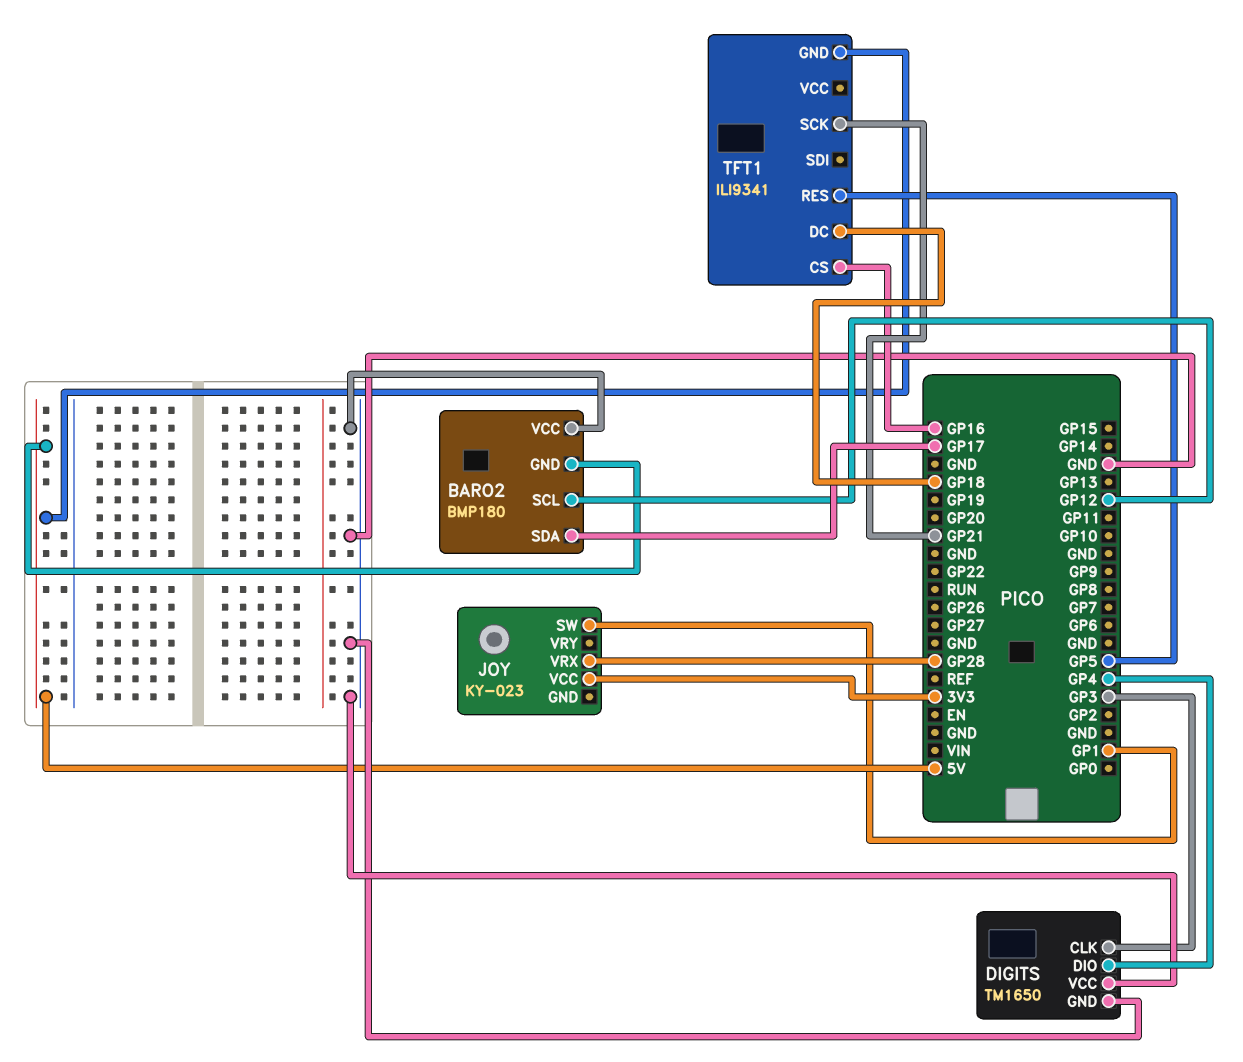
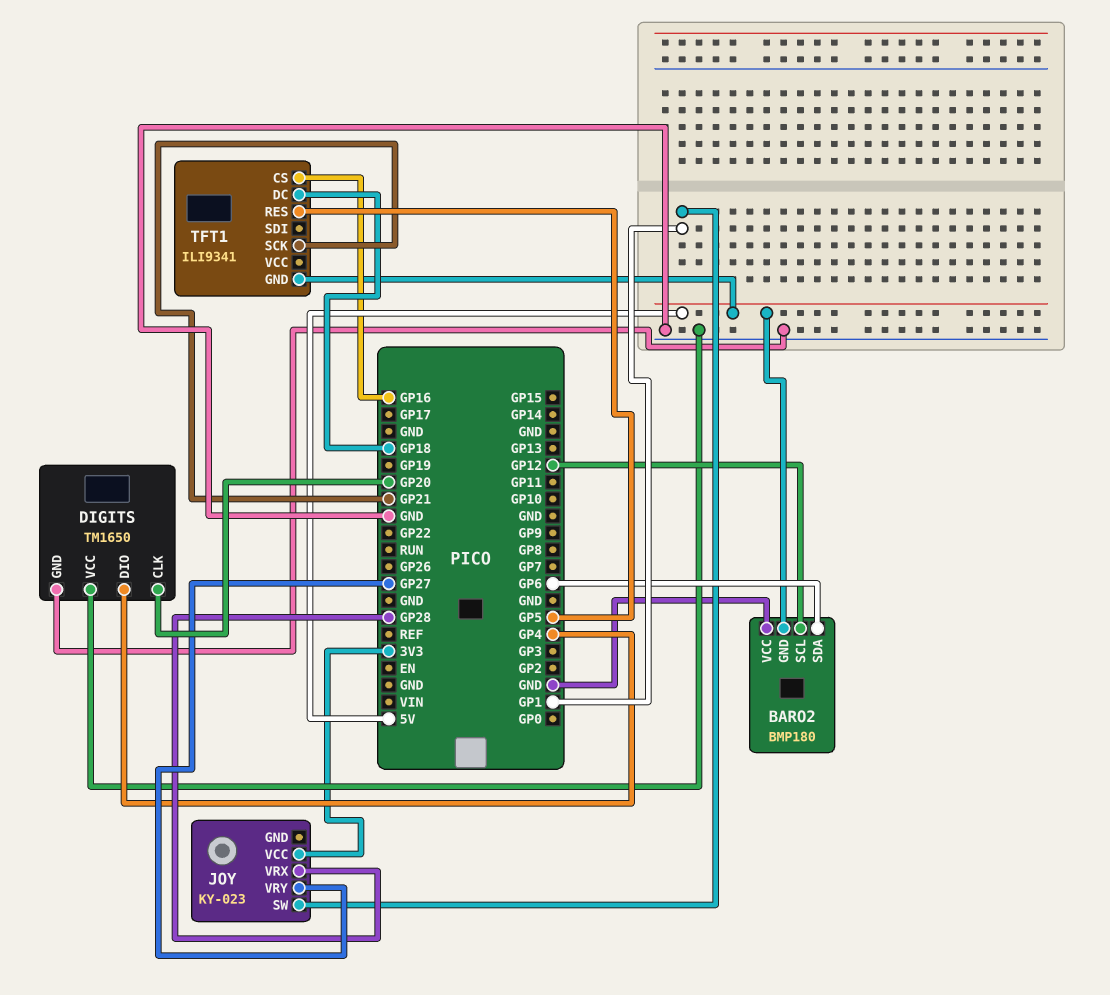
BARO2 pin SDA: GP17 -> GP6
DIGITS pin CLK: GP3 -> GP20
JOY pin VRY: none -> GP27

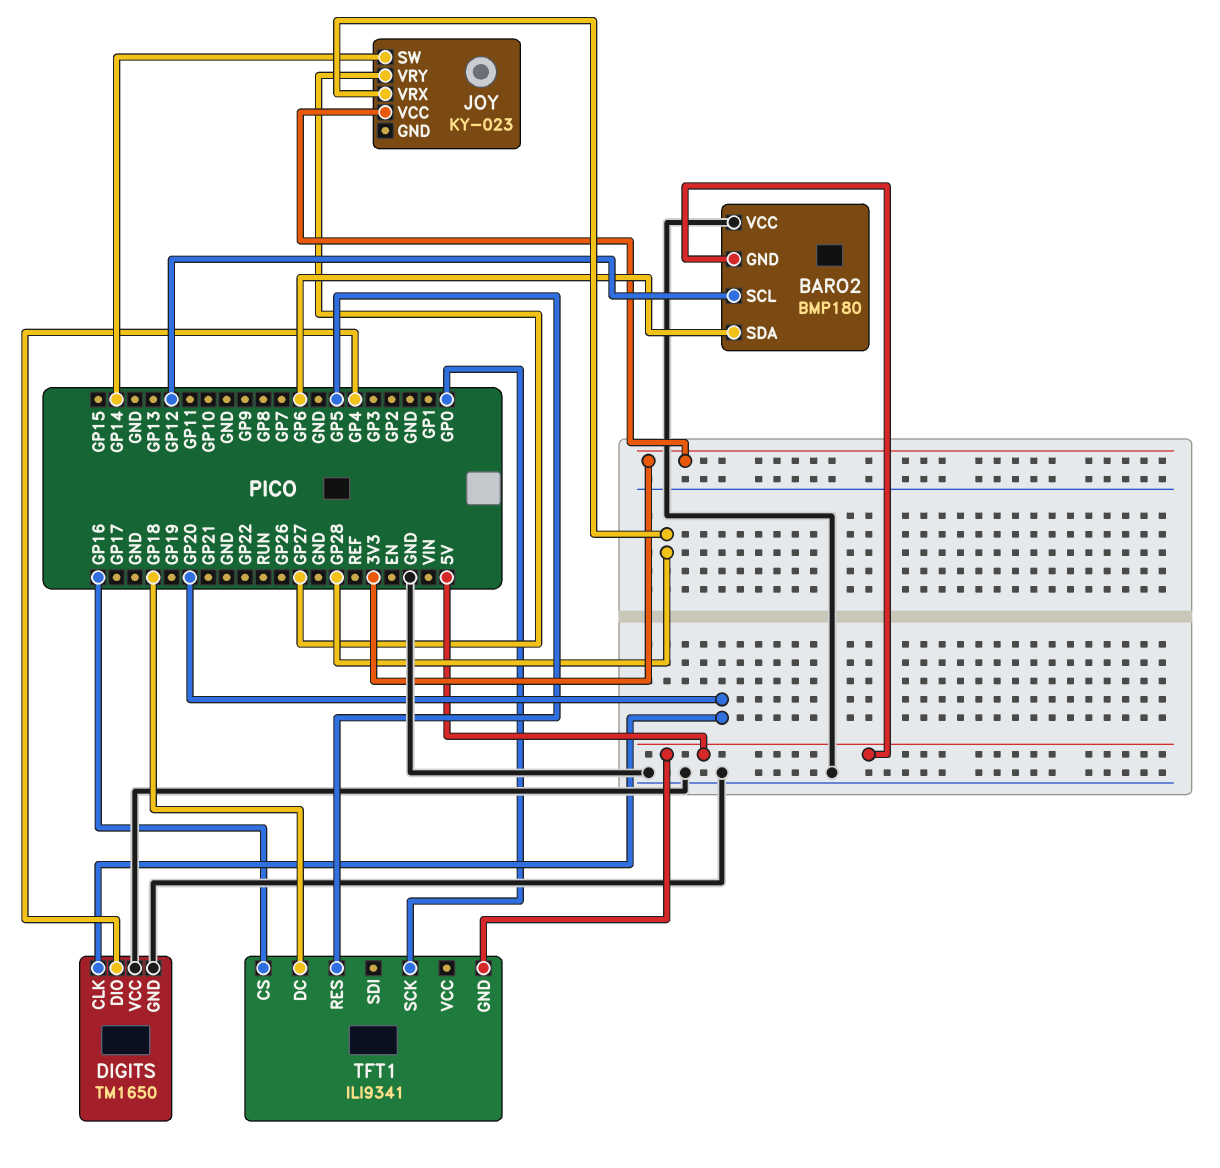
JOY pin SW: GP1 -> GP14
TFT1 pin SCK: GP21 -> GP0

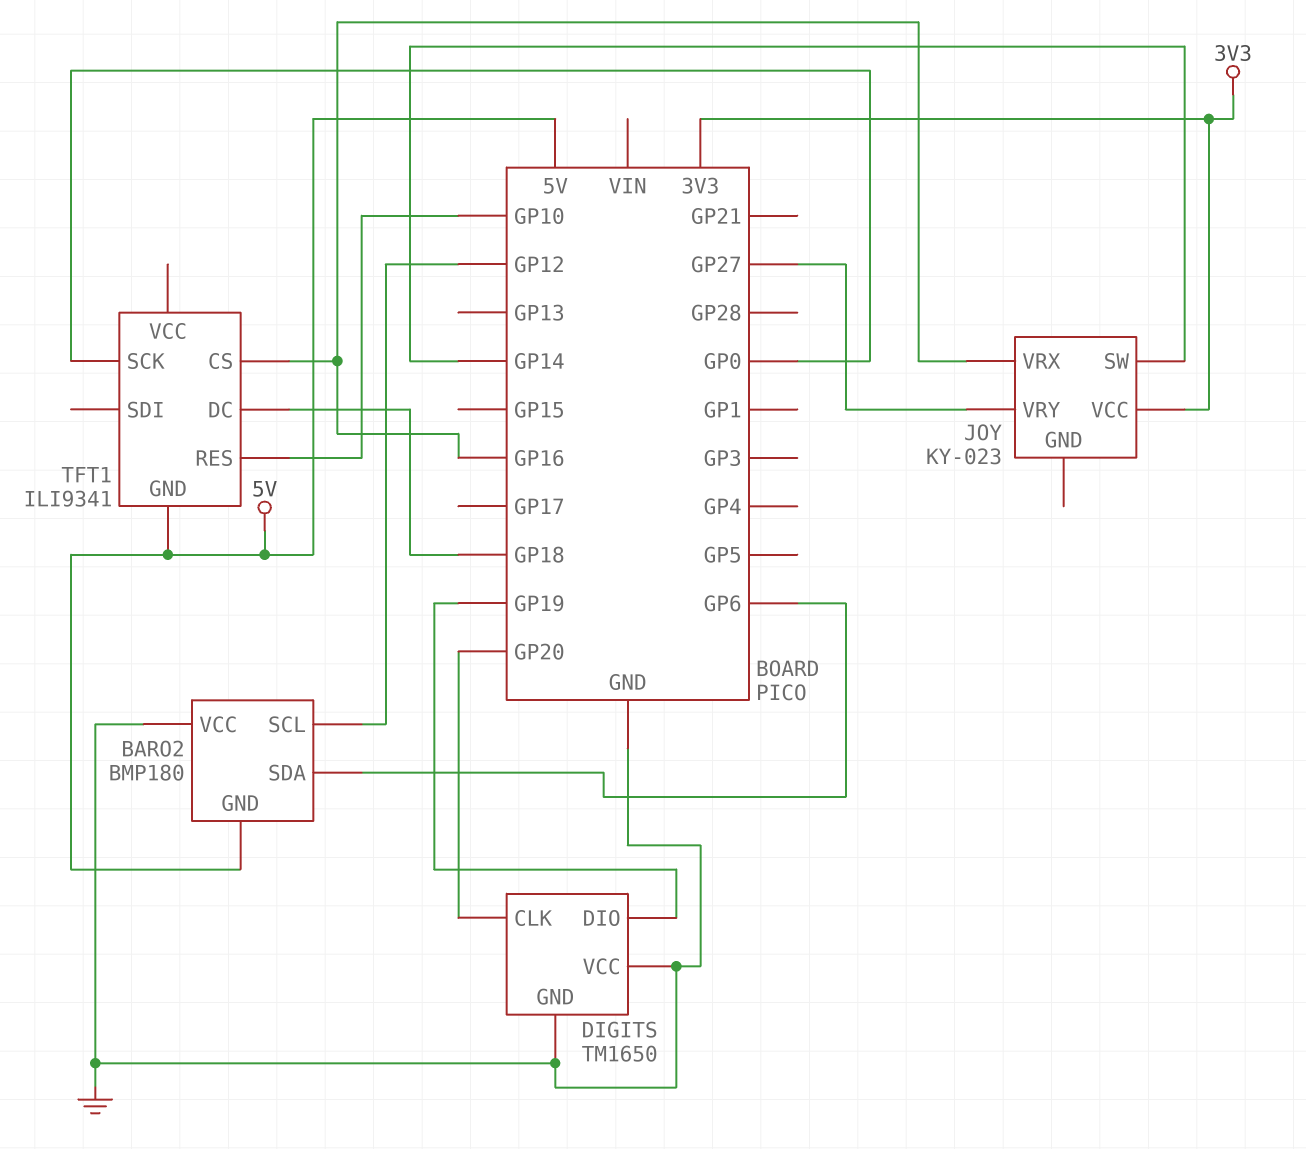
DIGITS pin DIO: GP4 -> GP19
JOY pin VRX: GP28 -> GP16
TFT1 pin RES: GP5 -> GP10

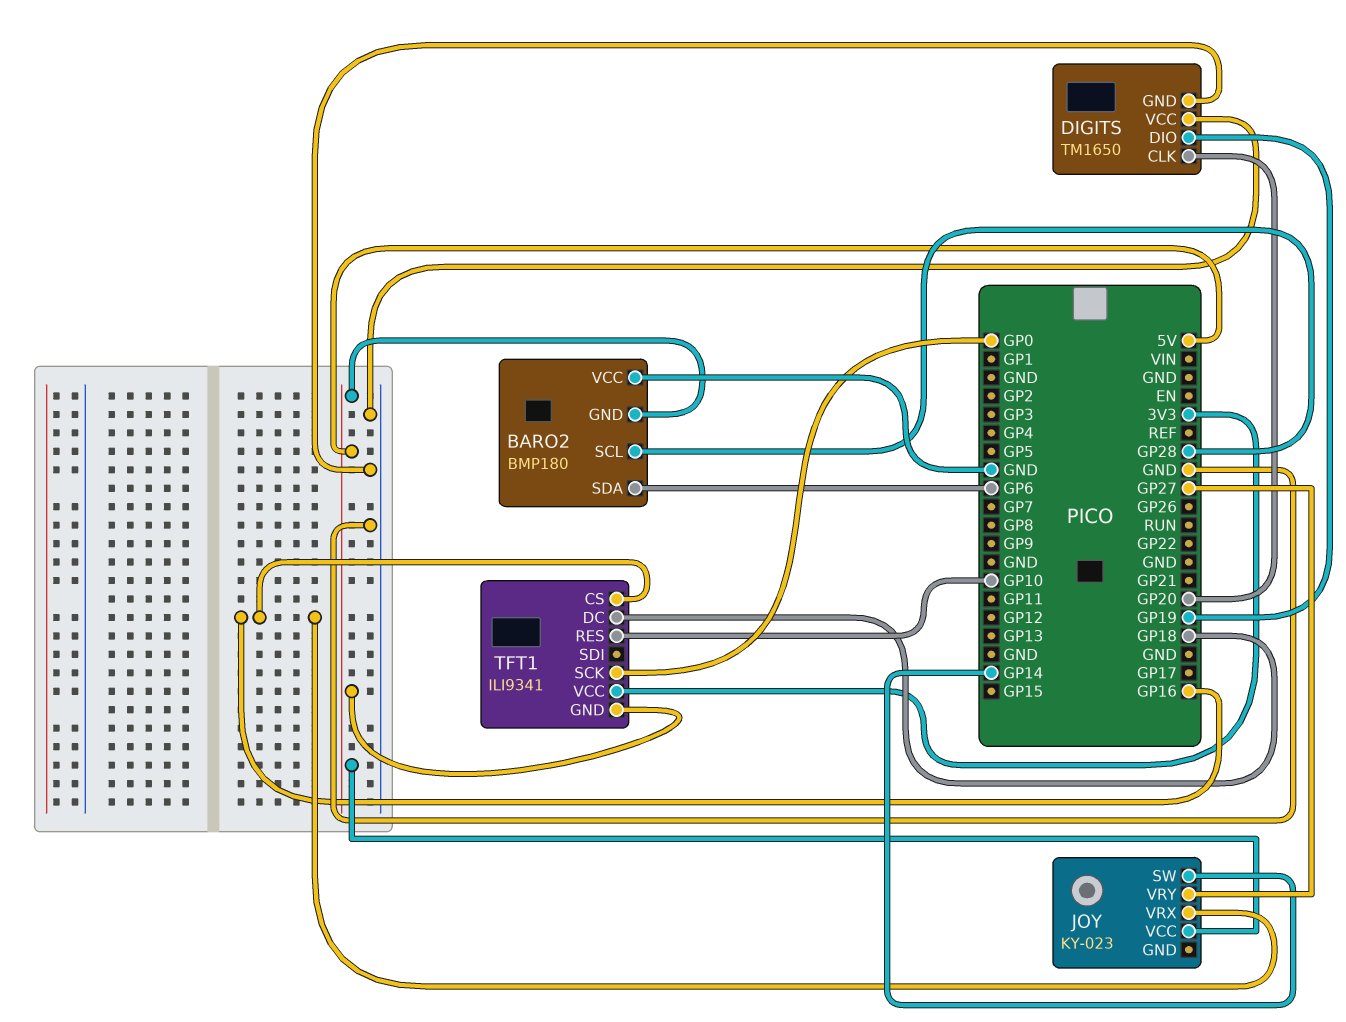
BARO2 pin SCL: GP12 -> GP28
JOY pin VCC: 3V3 -> 5V
TFT1 pin VCC: none -> 3V3

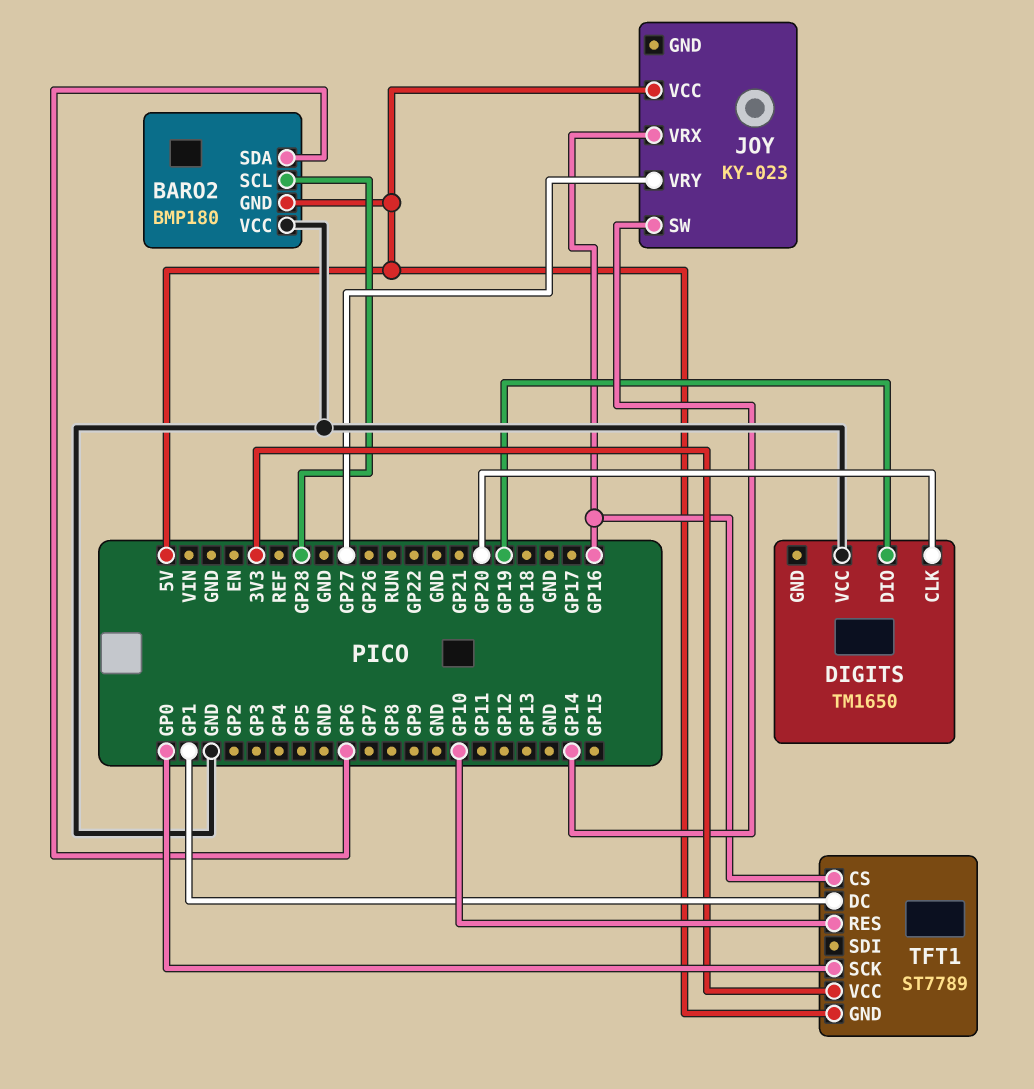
DIGITS pin GND: GND -> none
TFT1: ILI9341 -> ST7789
TFT1 pin DC: GP18 -> GP1

